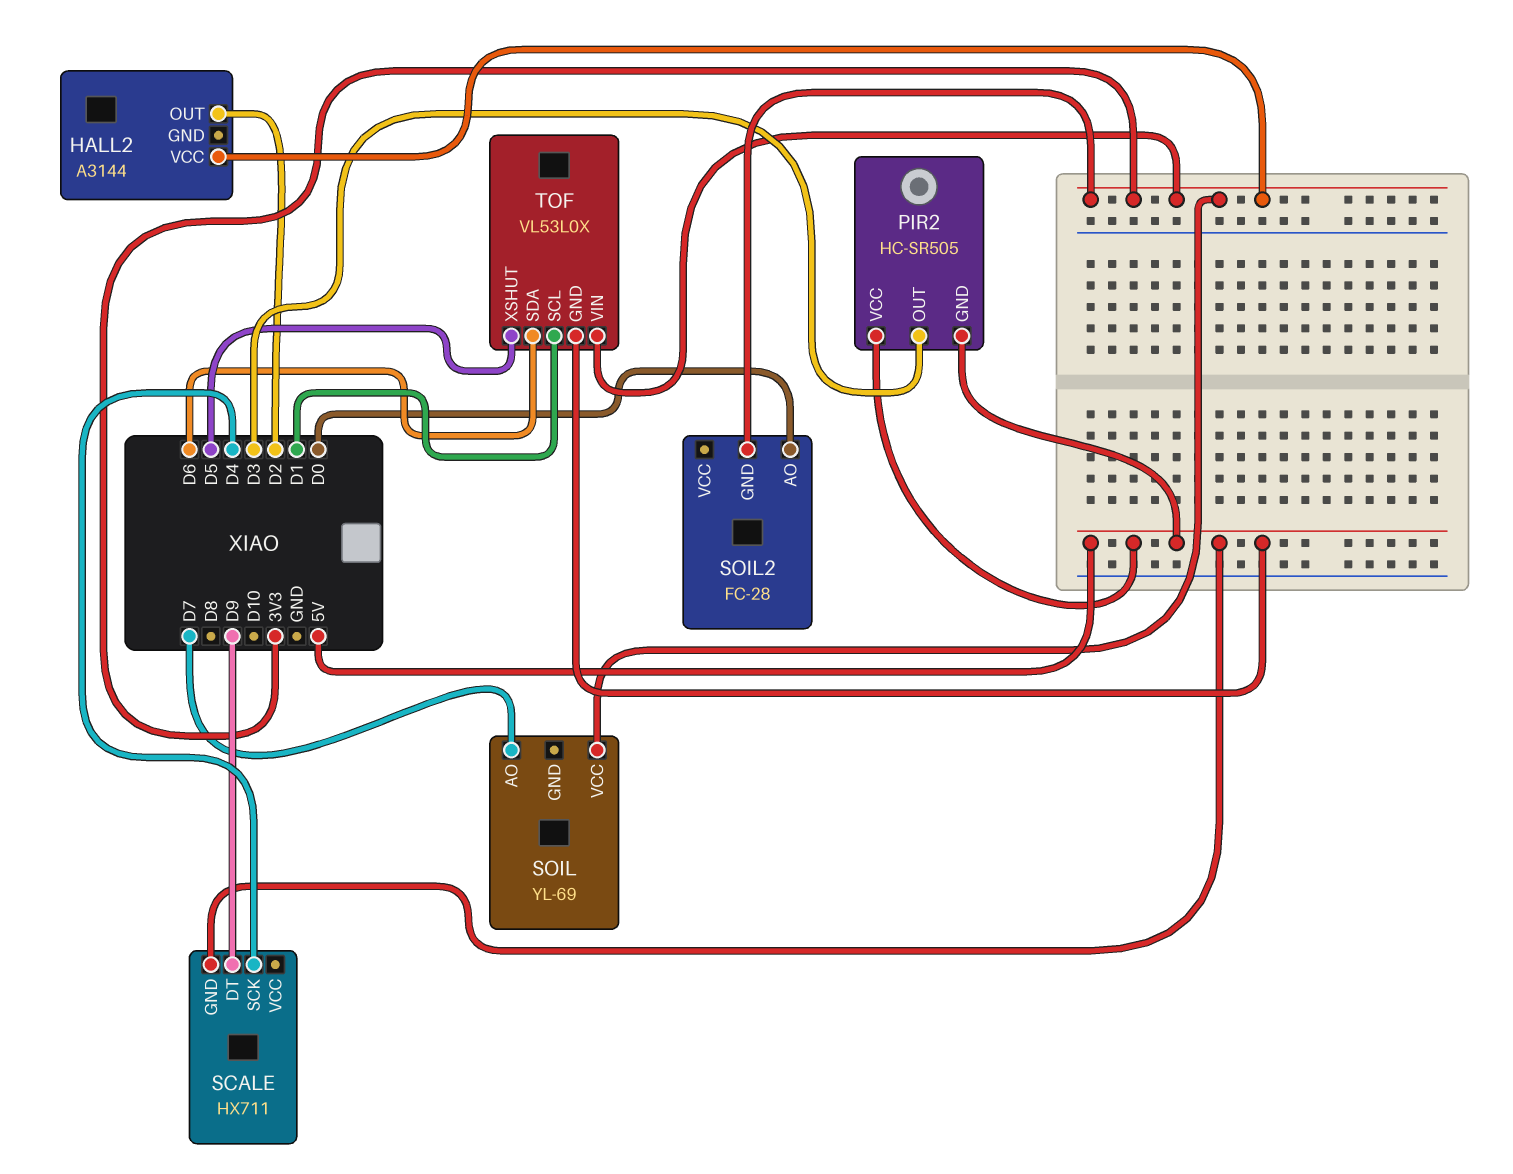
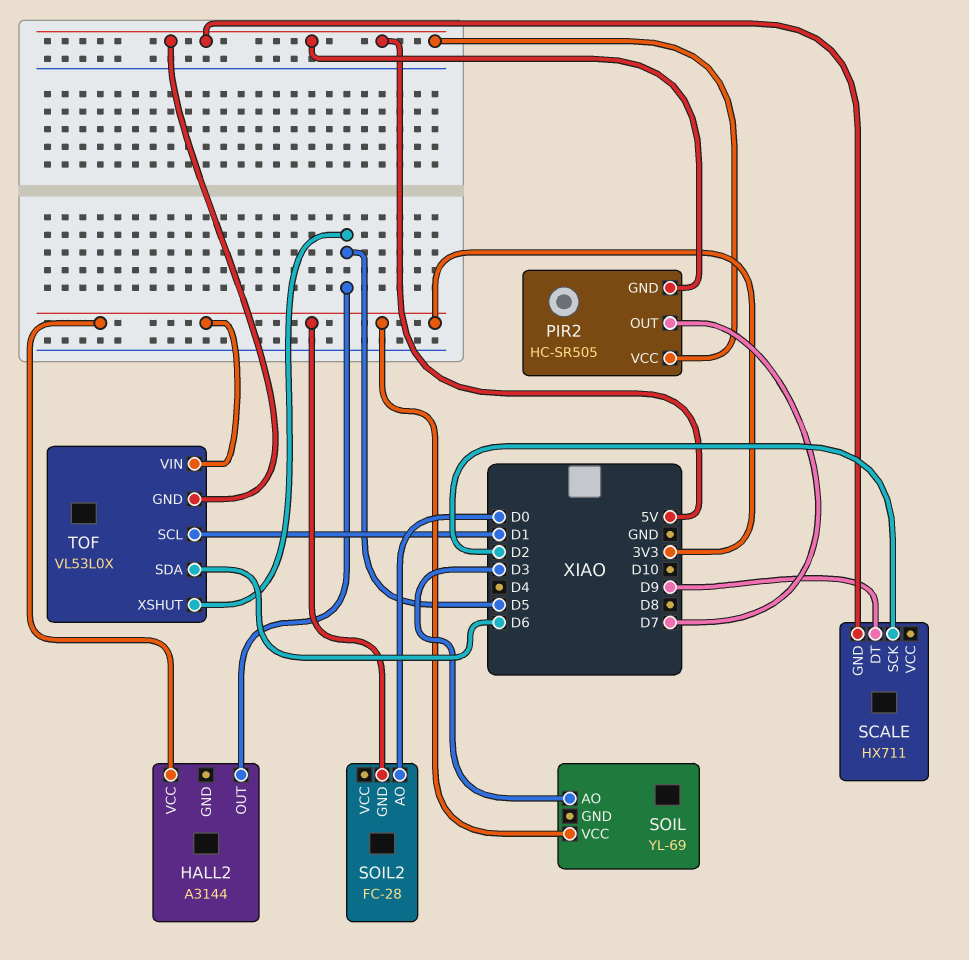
HALL2 pin OUT: D2 -> D5
PIR2 pin OUT: D3 -> D7
SCALE pin SCK: D4 -> D2
SOIL pin AO: D7 -> D3

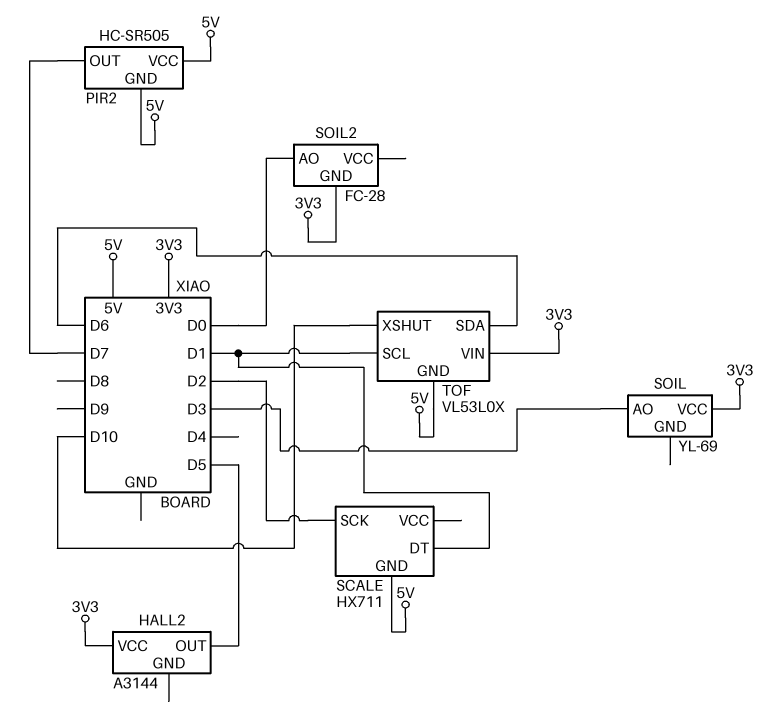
SCALE pin DT: D9 -> D1
TOF pin XSHUT: D5 -> D10

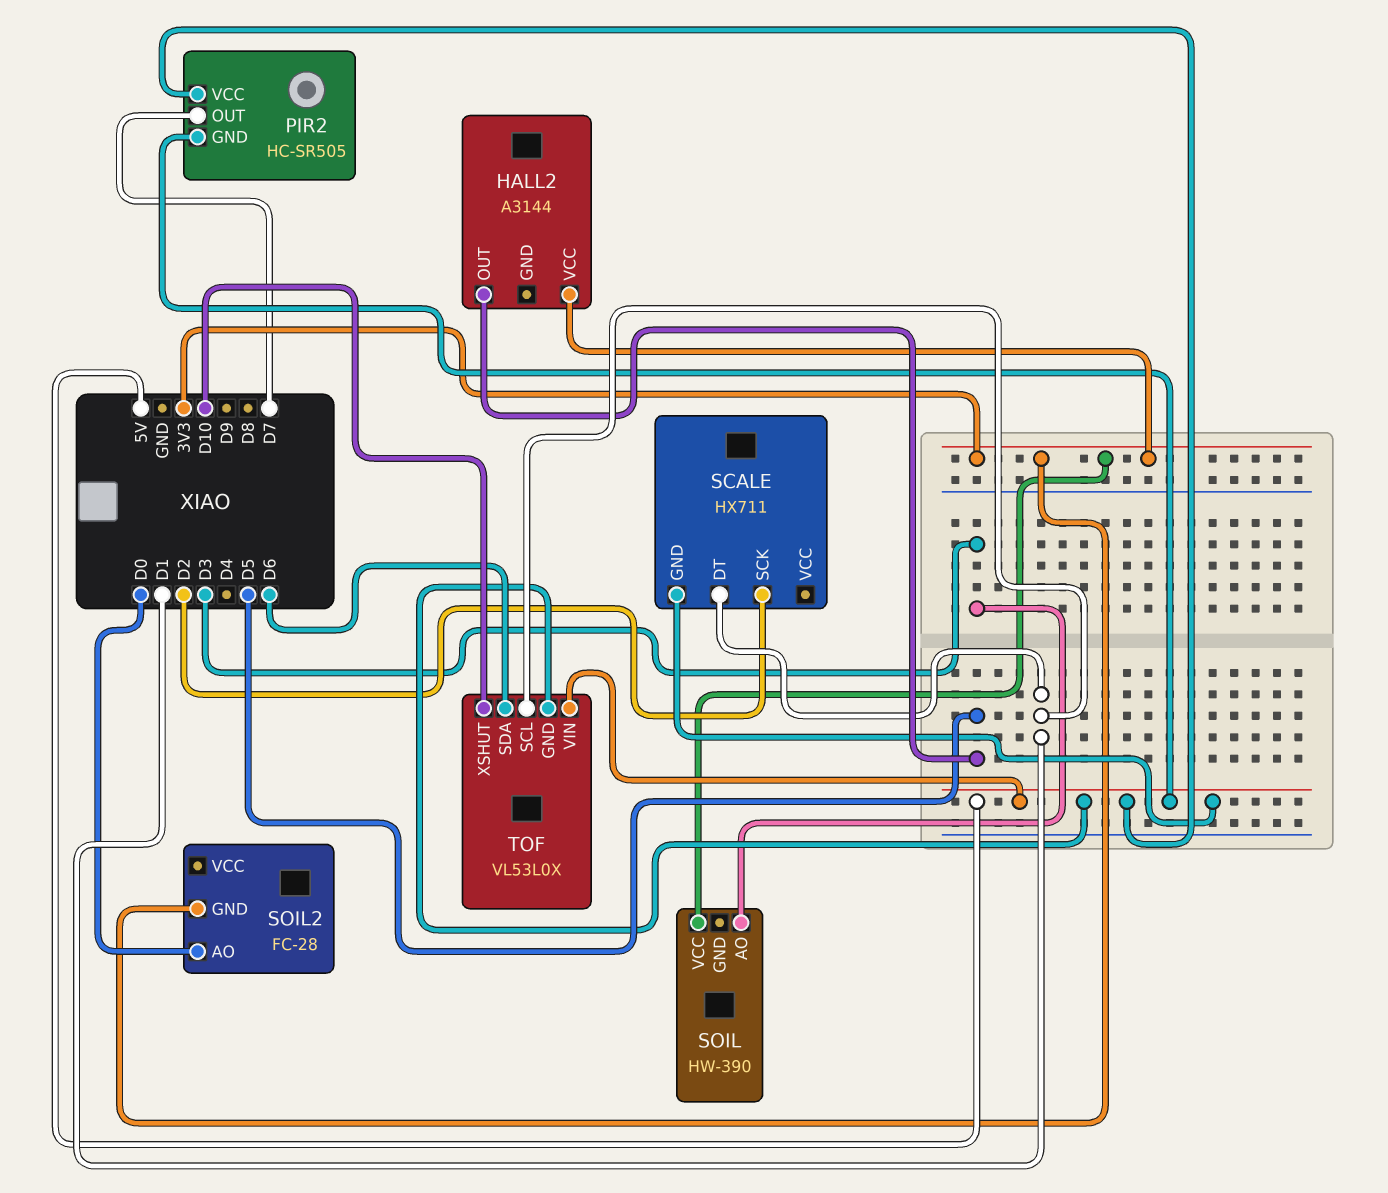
SOIL: YL-69 -> HW-390
TOF pin VIN: 3V3 -> 5V

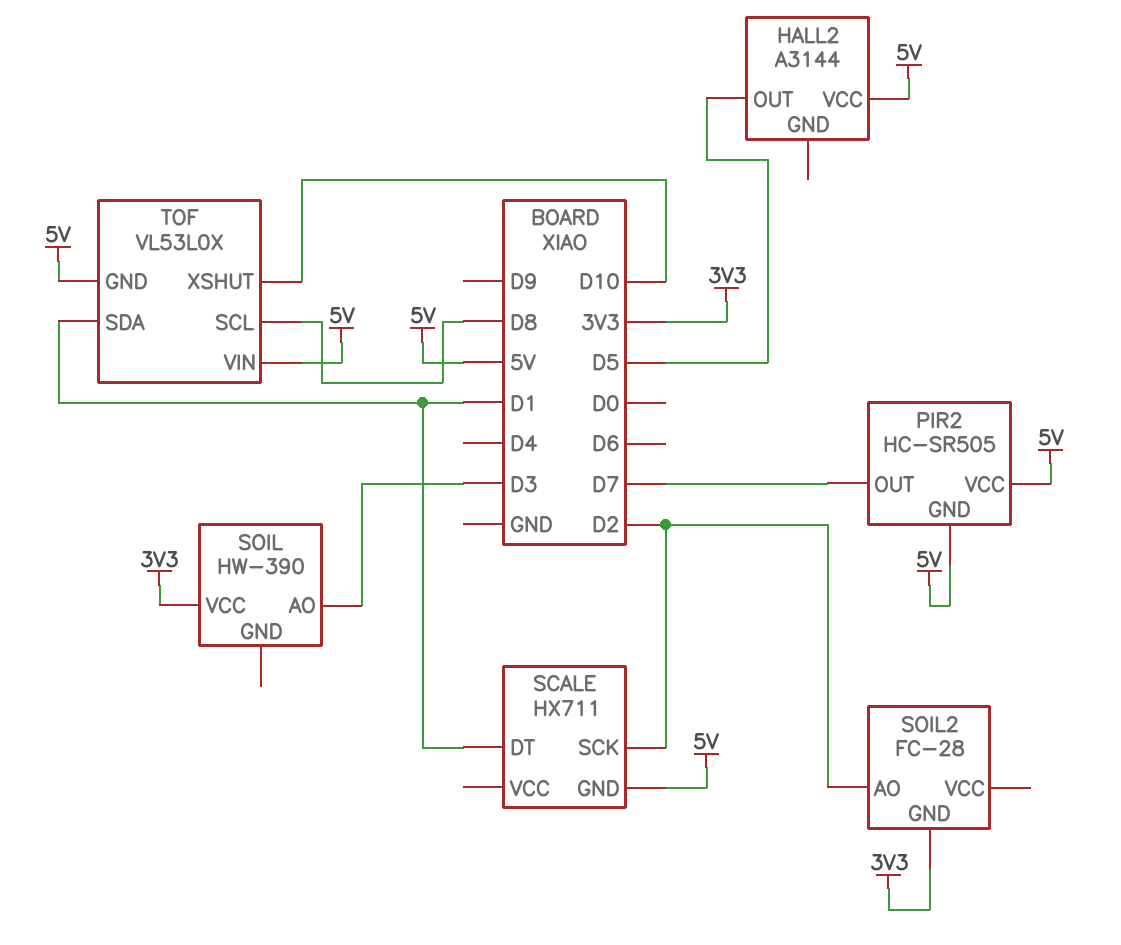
HALL2 pin VCC: 3V3 -> 5V
SOIL2 pin AO: D0 -> D2
TOF pin SCL: D1 -> D8
TOF pin SDA: D6 -> D1

